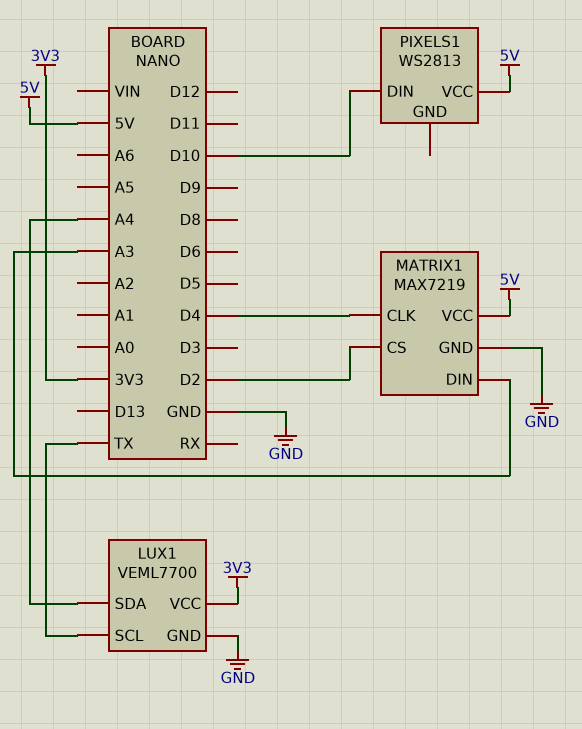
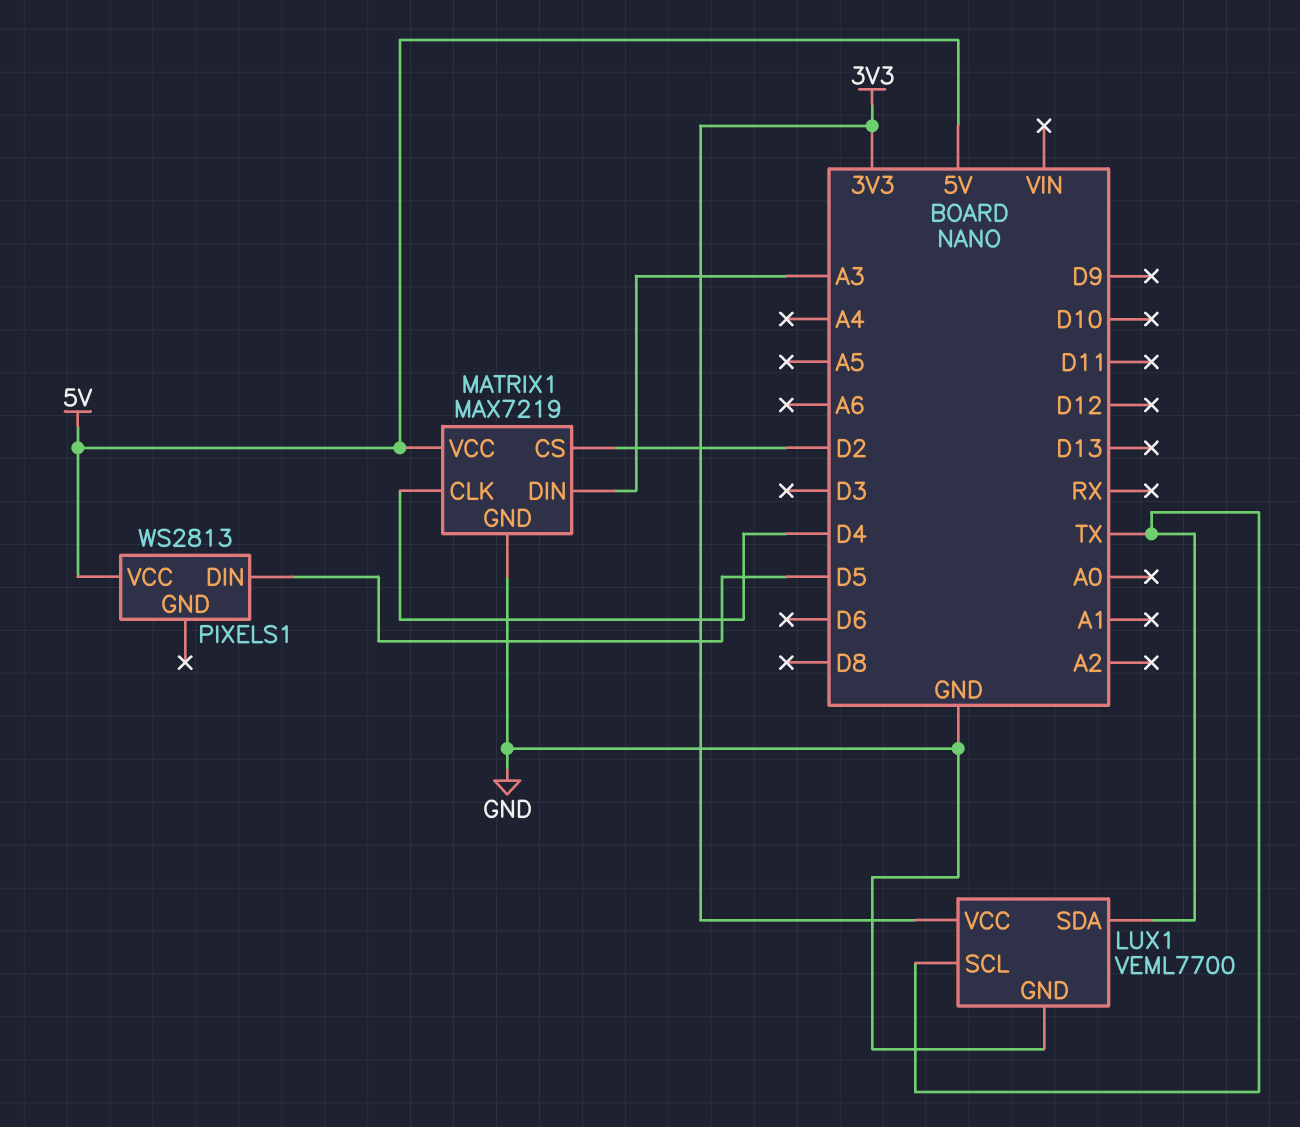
LUX1 pin SDA: A4 -> TX
PIXELS1 pin DIN: D10 -> D5

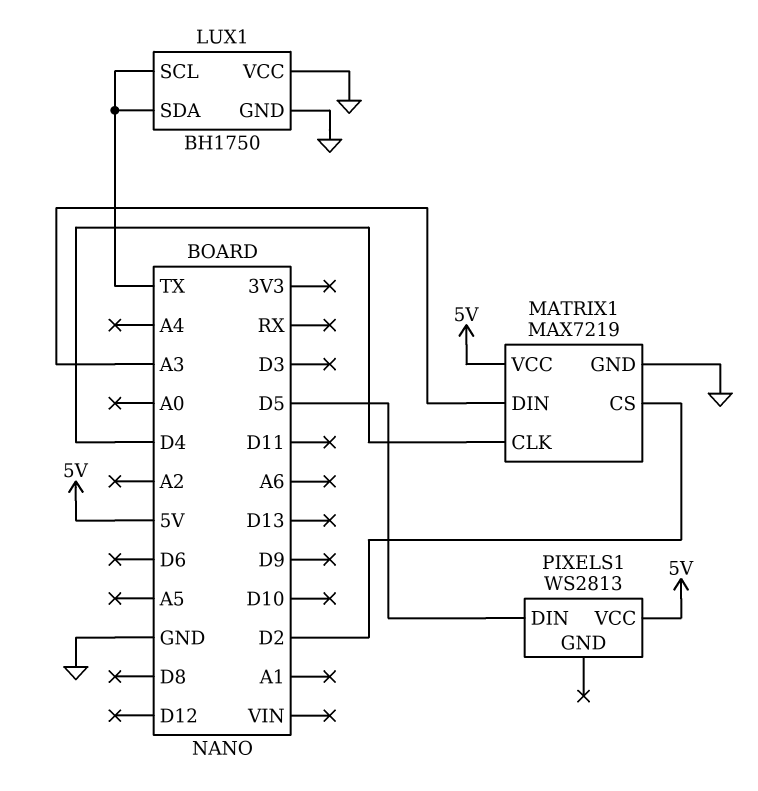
LUX1: VEML7700 -> BH1750
LUX1 pin VCC: 3V3 -> GND

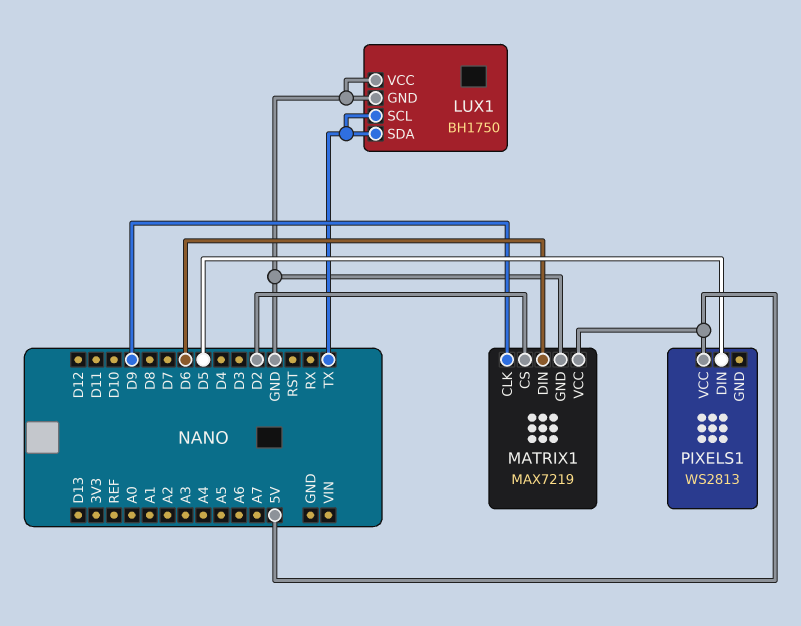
MATRIX1 pin CLK: D4 -> D9
MATRIX1 pin DIN: A3 -> D6

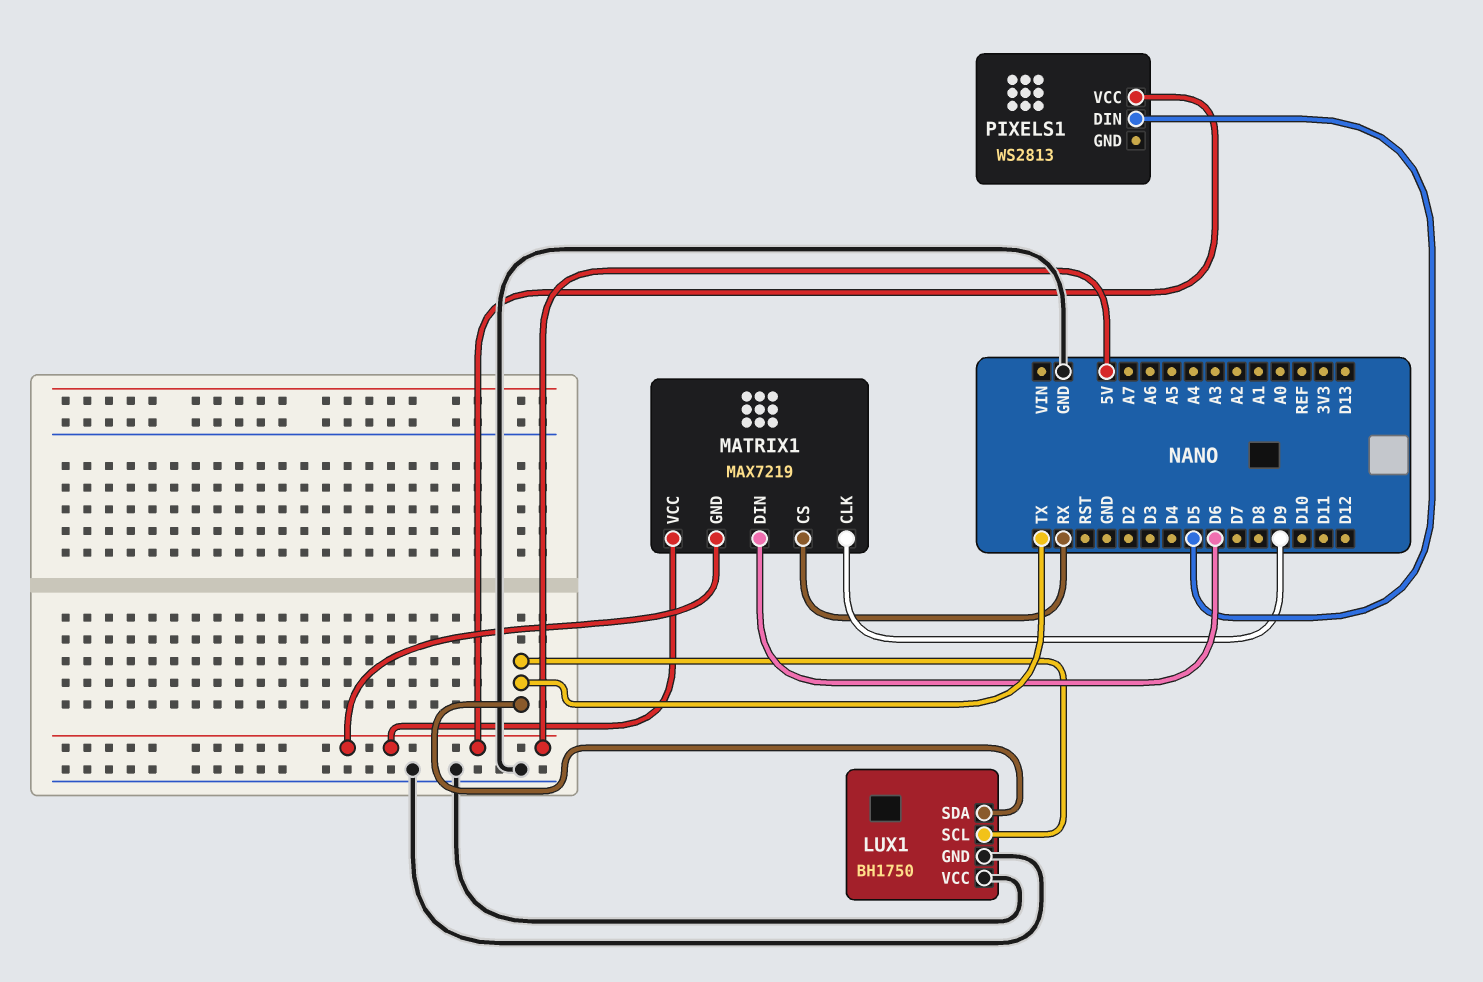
MATRIX1 pin CS: D2 -> RX
MATRIX1 pin GND: GND -> 5V

